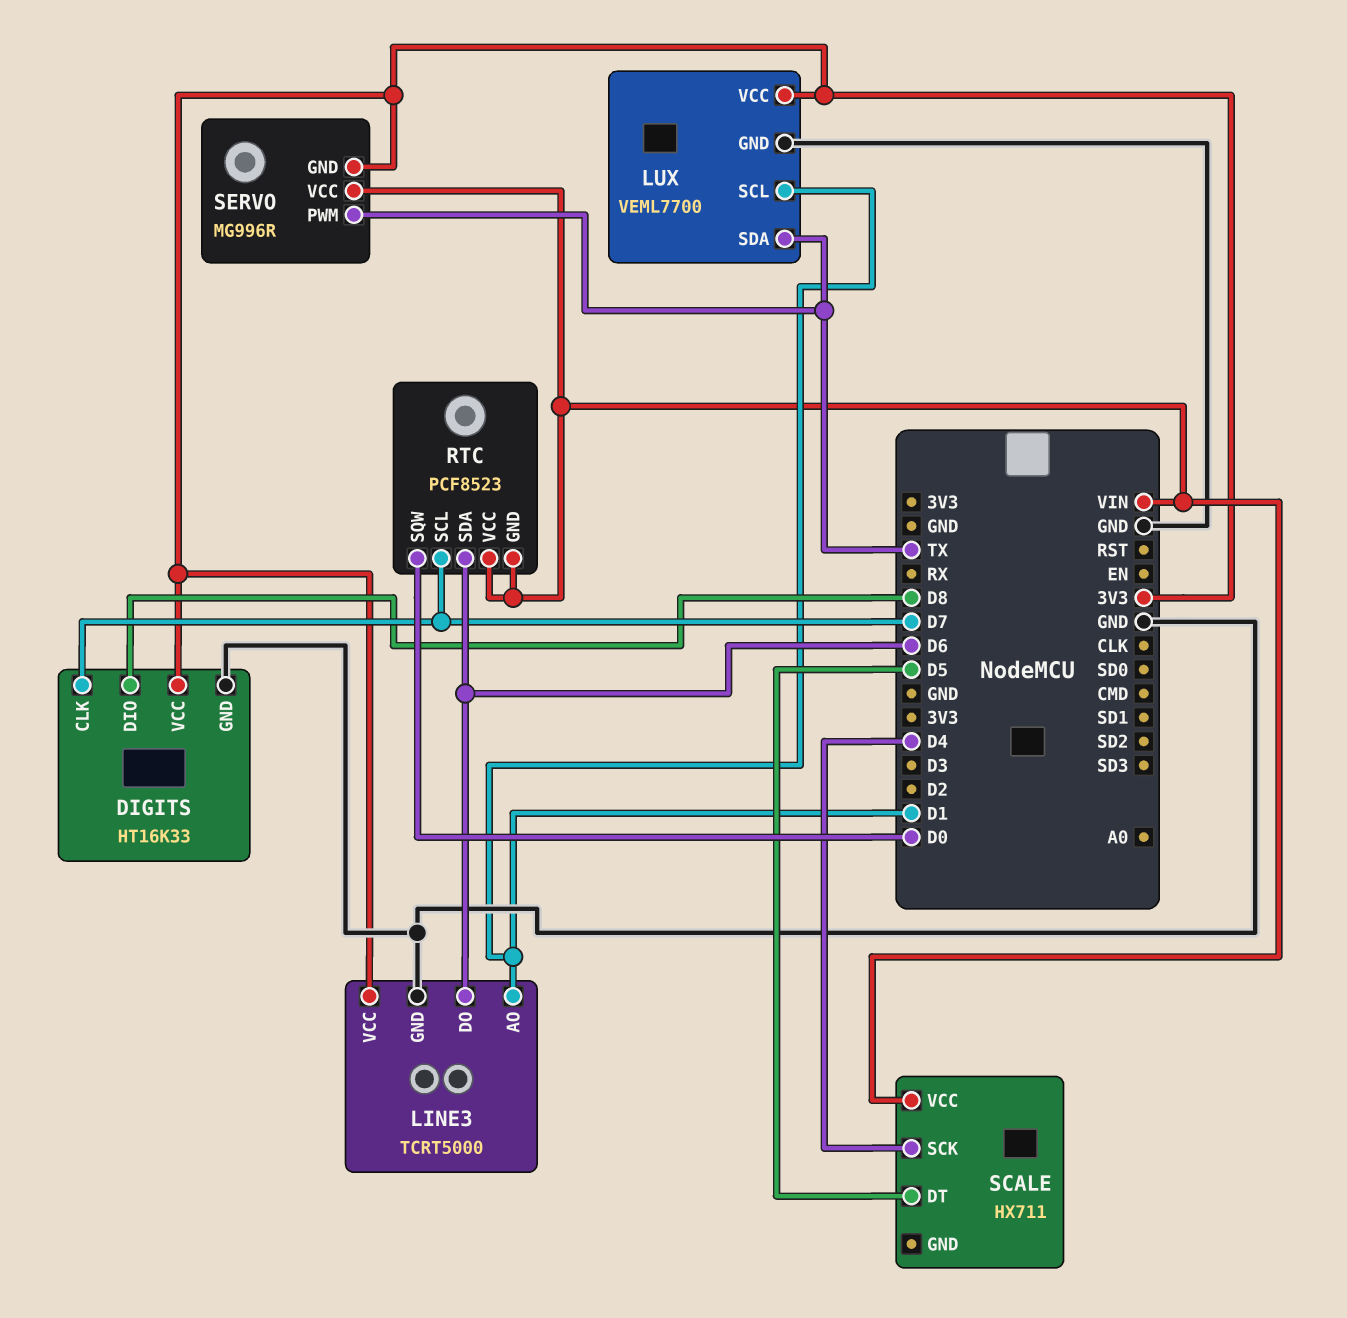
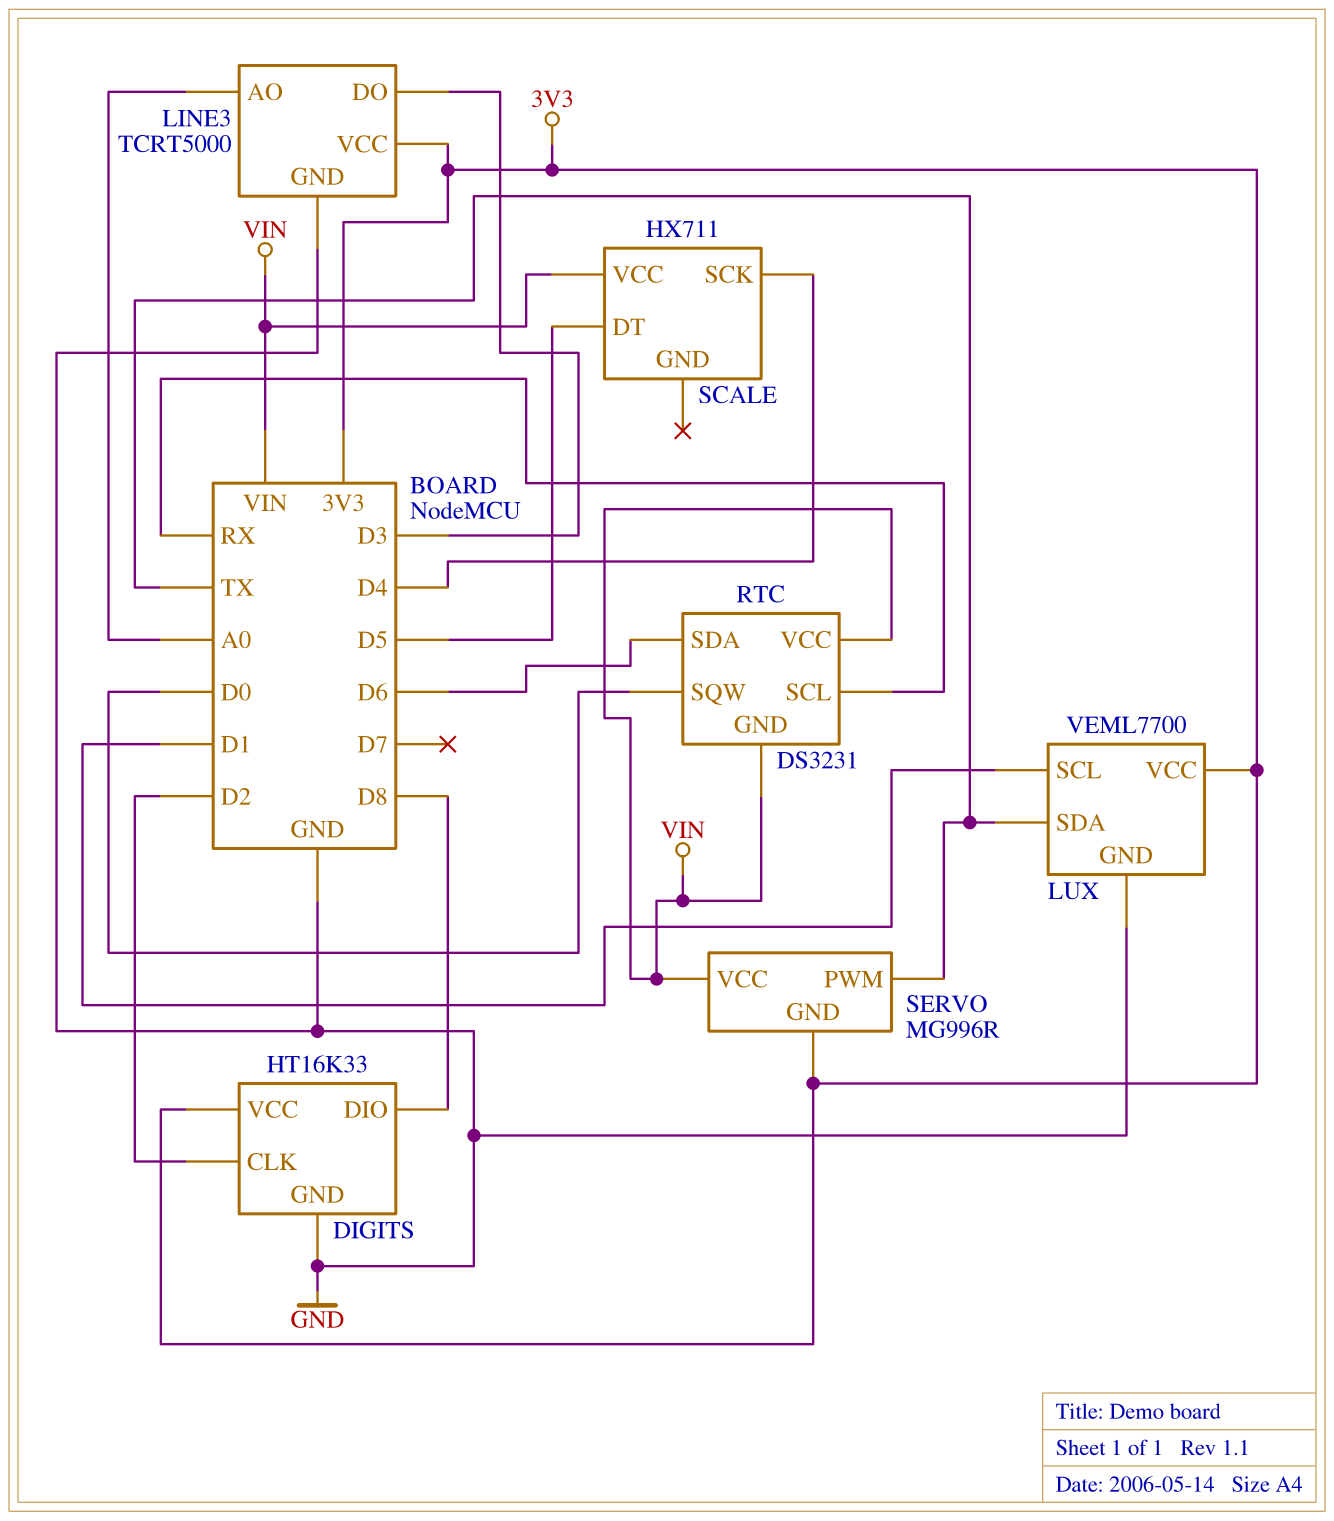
DIGITS pin CLK: D7 -> D2
LINE3 pin AO: D1 -> A0
LINE3 pin DO: D6 -> D3
RTC: PCF8523 -> DS3231
RTC pin SCL: D7 -> RX

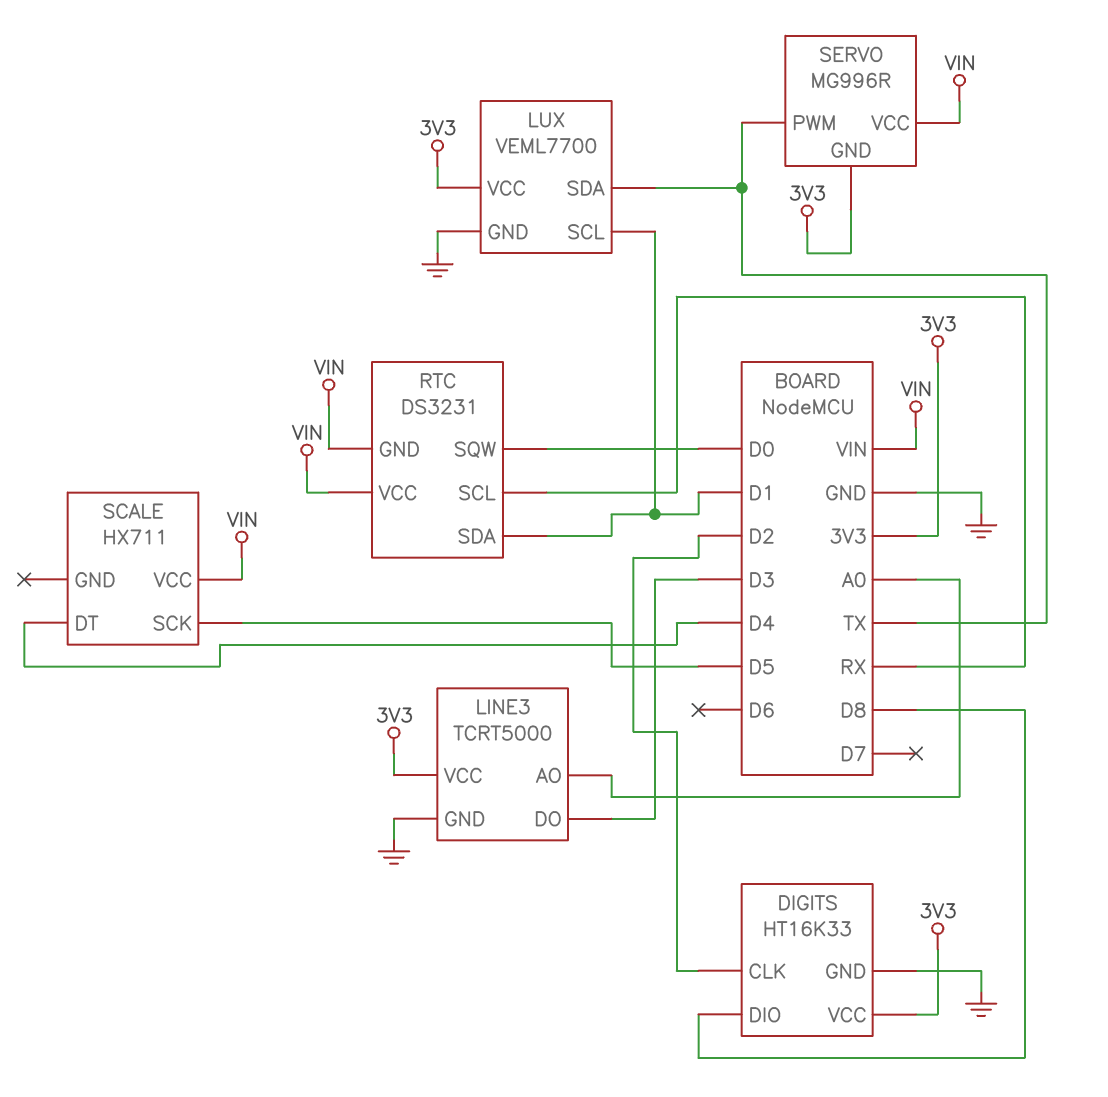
RTC pin SDA: D6 -> D1
SCALE pin DT: D5 -> D4
SCALE pin SCK: D4 -> D5

